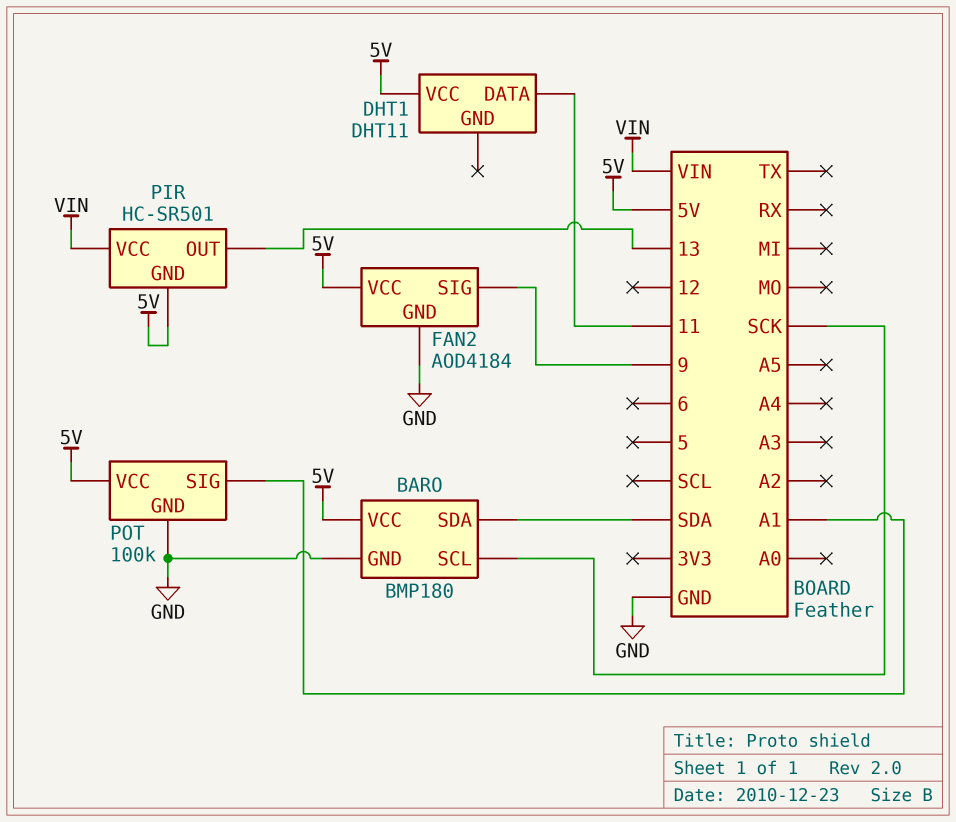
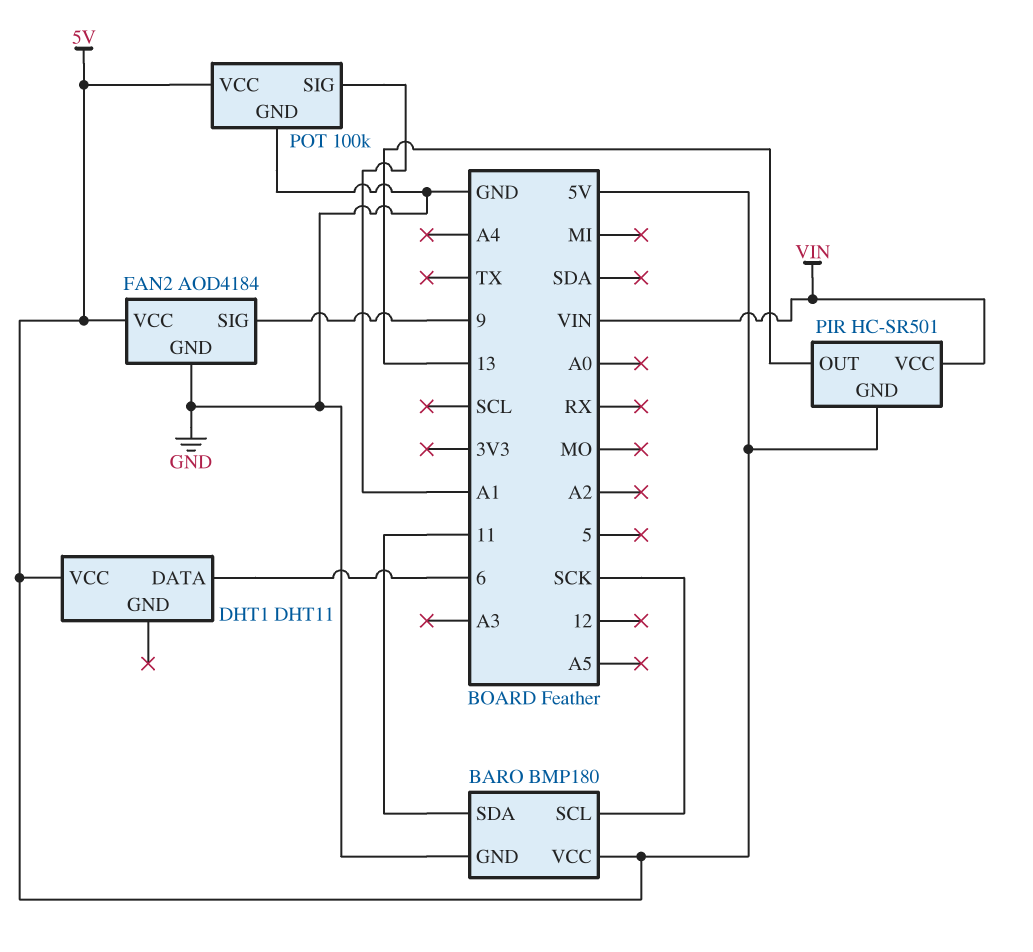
BARO pin SDA: SDA -> 11
DHT1 pin DATA: 11 -> 6

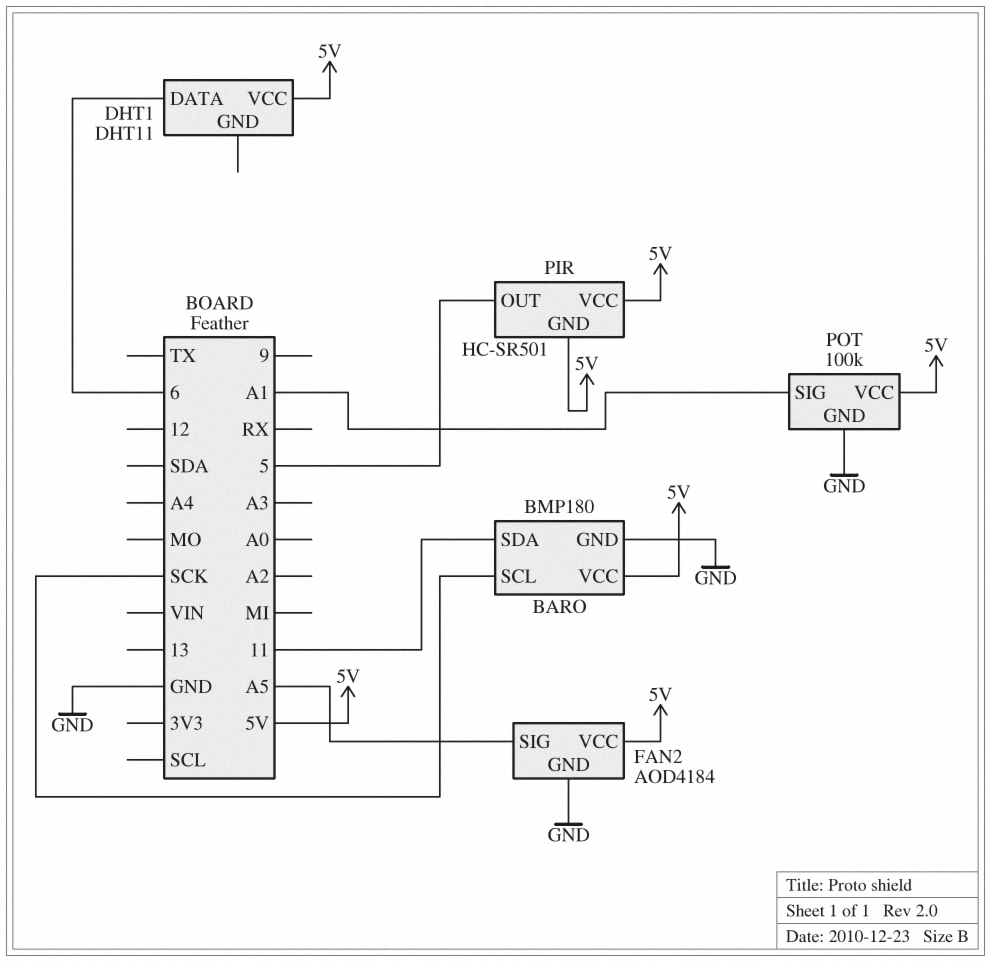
FAN2 pin SIG: 9 -> A5
PIR pin OUT: 13 -> 5
PIR pin VCC: VIN -> 5V

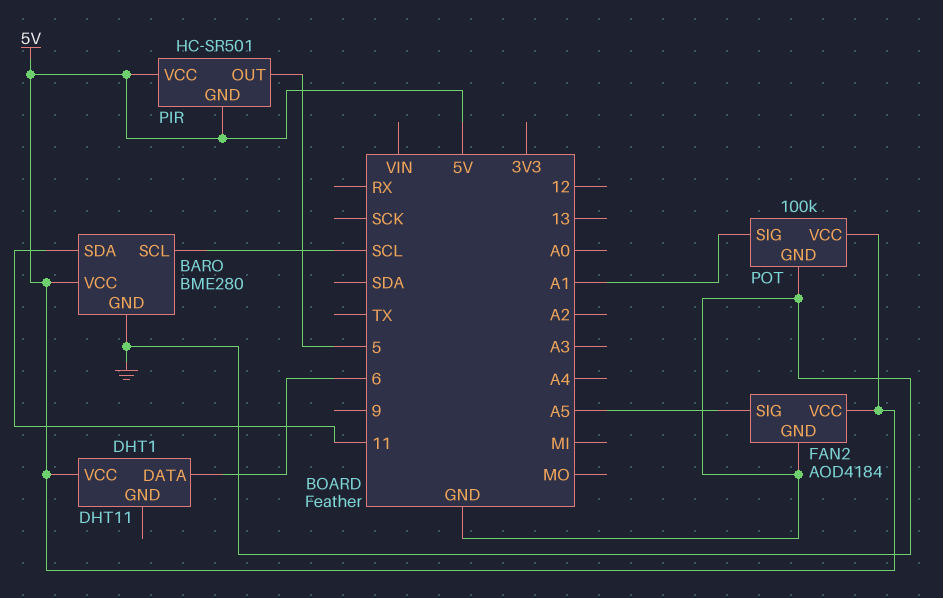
BARO: BMP180 -> BME280
BARO pin SCL: SCK -> SCL

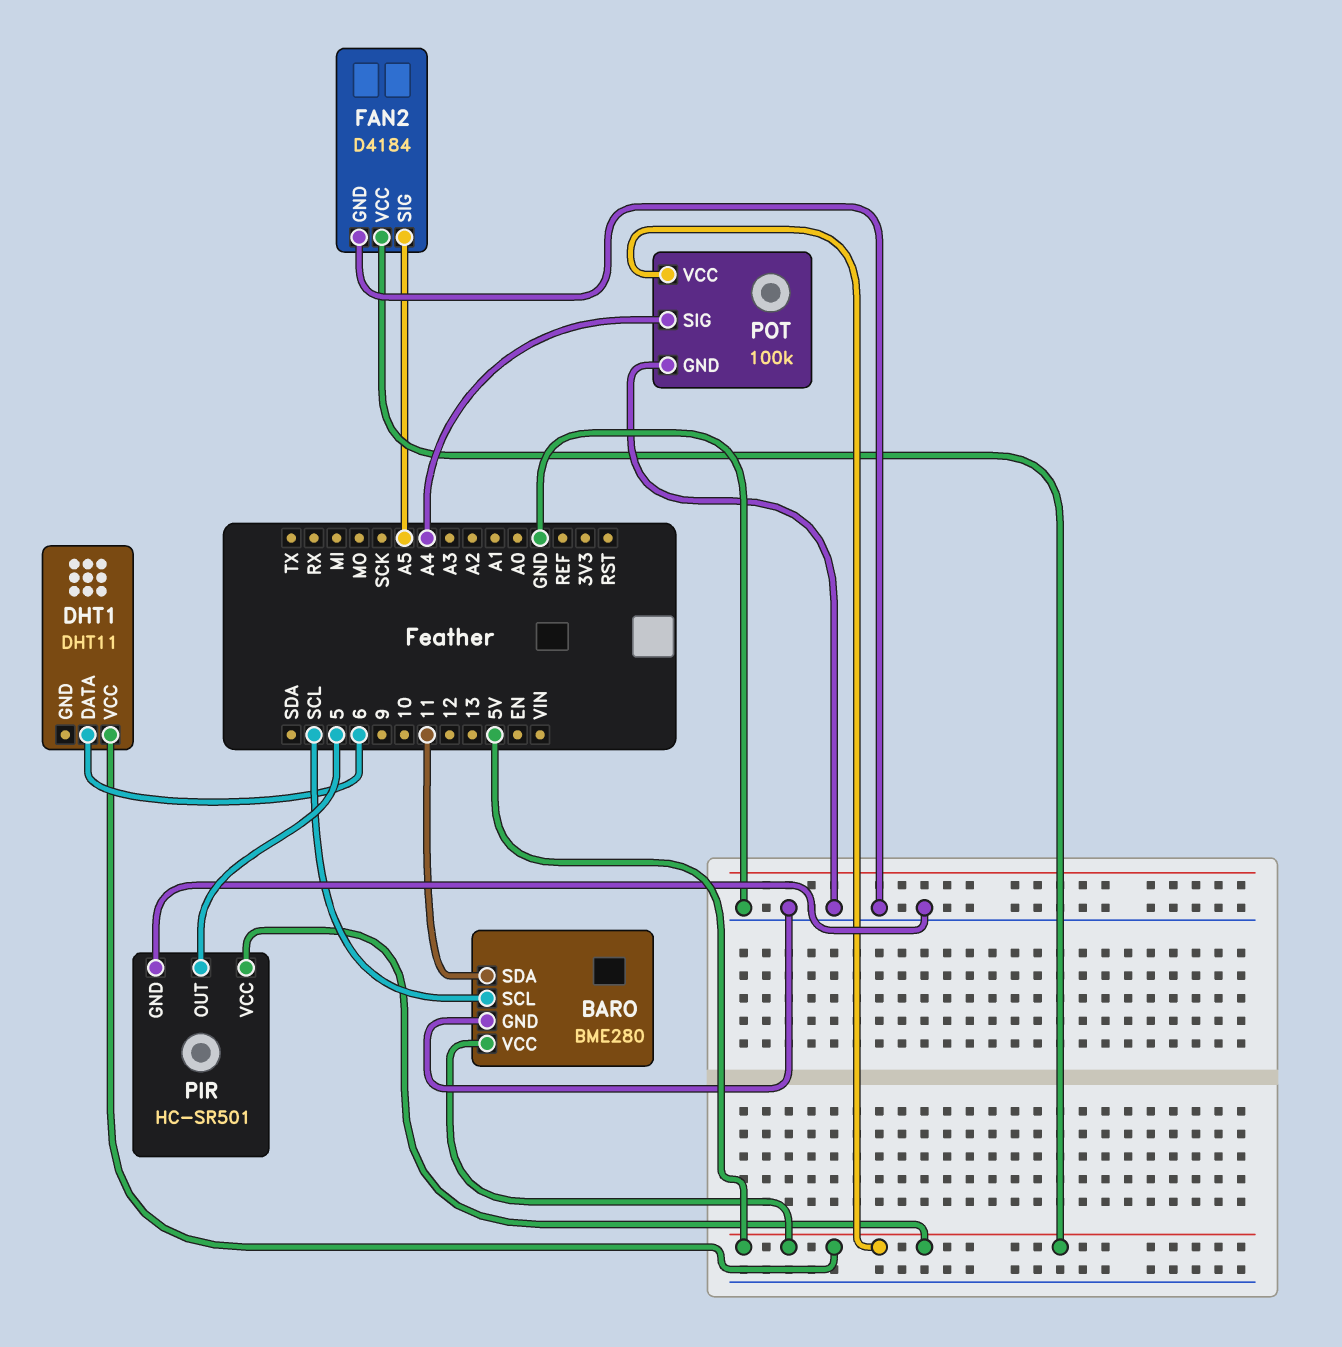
FAN2: AOD4184 -> D4184
PIR pin GND: 5V -> GND
POT pin SIG: A1 -> A4

